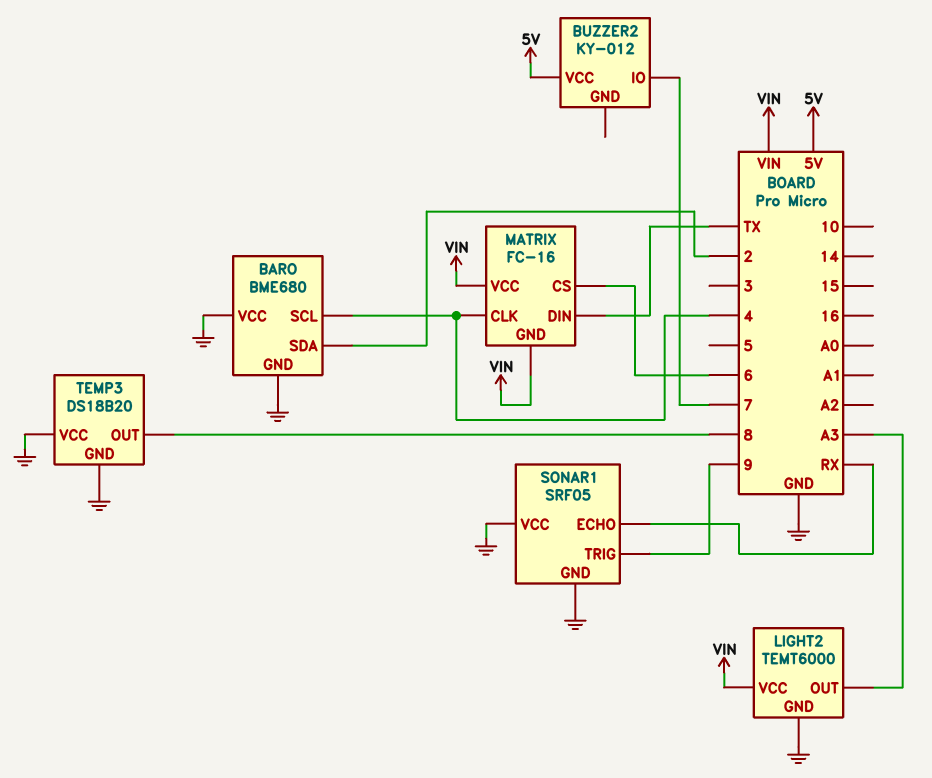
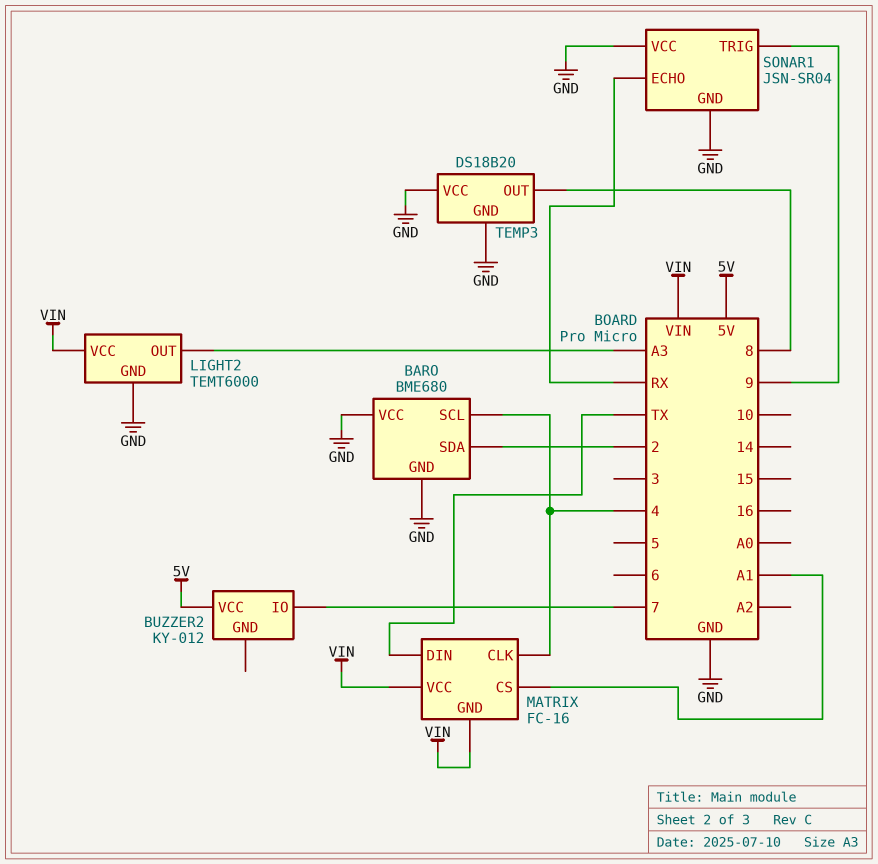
MATRIX pin CS: 6 -> A1
SONAR1: SRF05 -> JSN-SR04

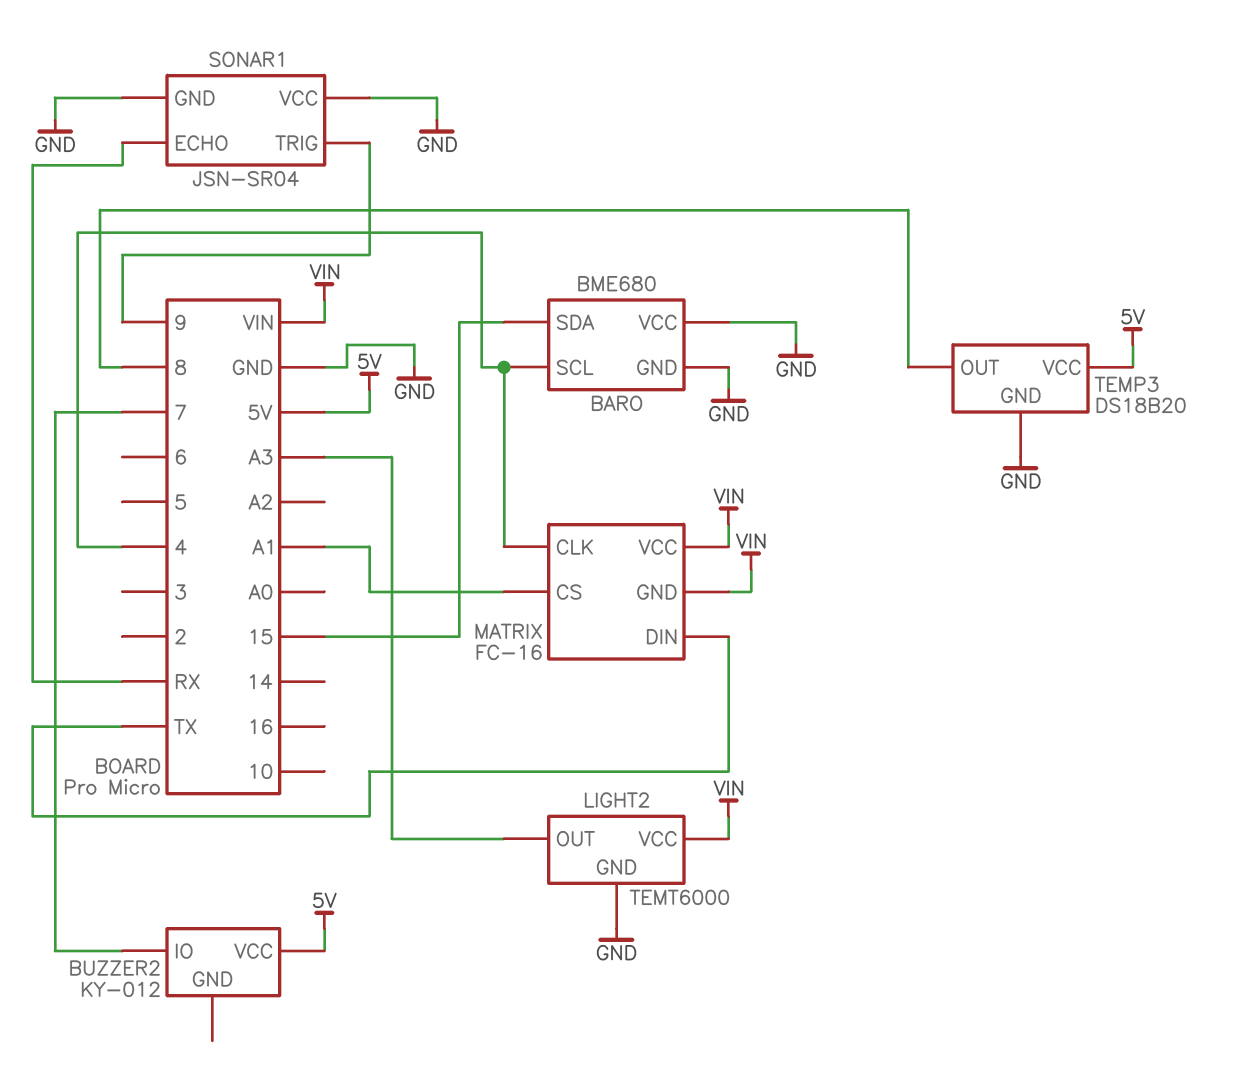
BARO pin SDA: 2 -> 15
TEMP3 pin VCC: GND -> 5V

